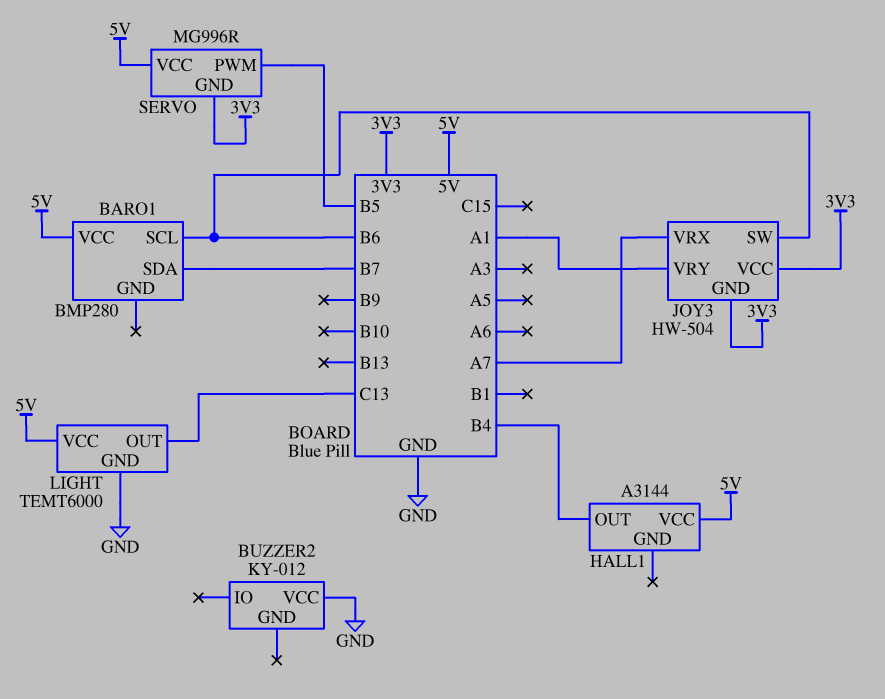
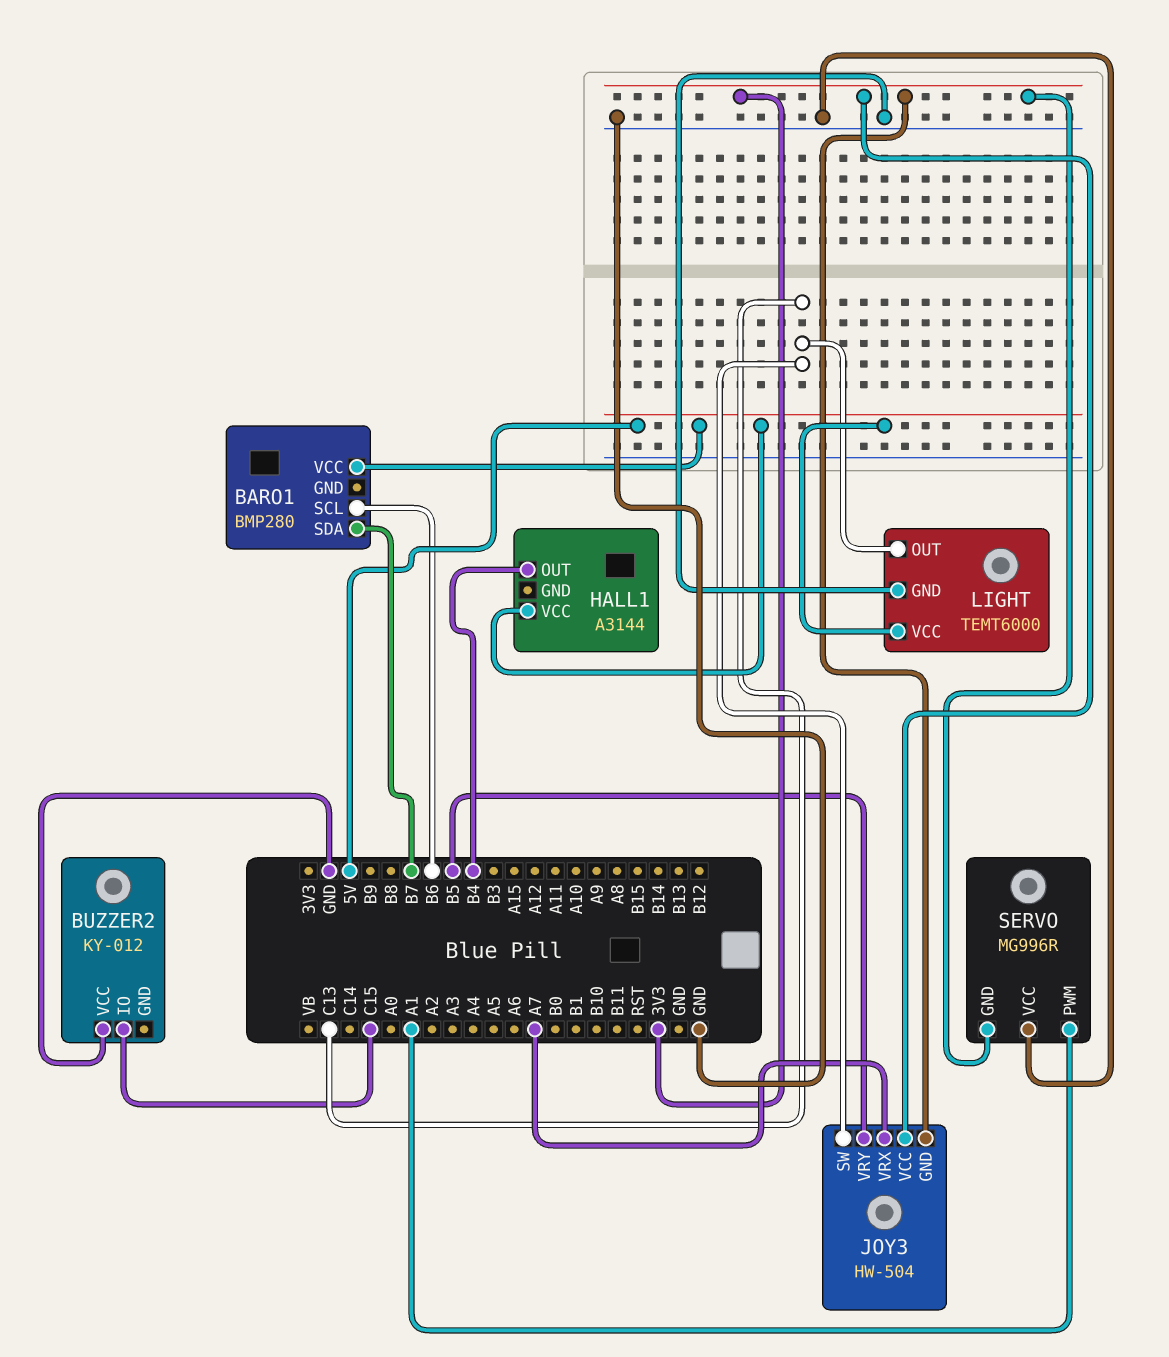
BUZZER2 pin IO: none -> C15
JOY3 pin SW: B6 -> C13
JOY3 pin VRY: A1 -> B5
SERVO pin PWM: B5 -> A1
SERVO pin VCC: 5V -> GND

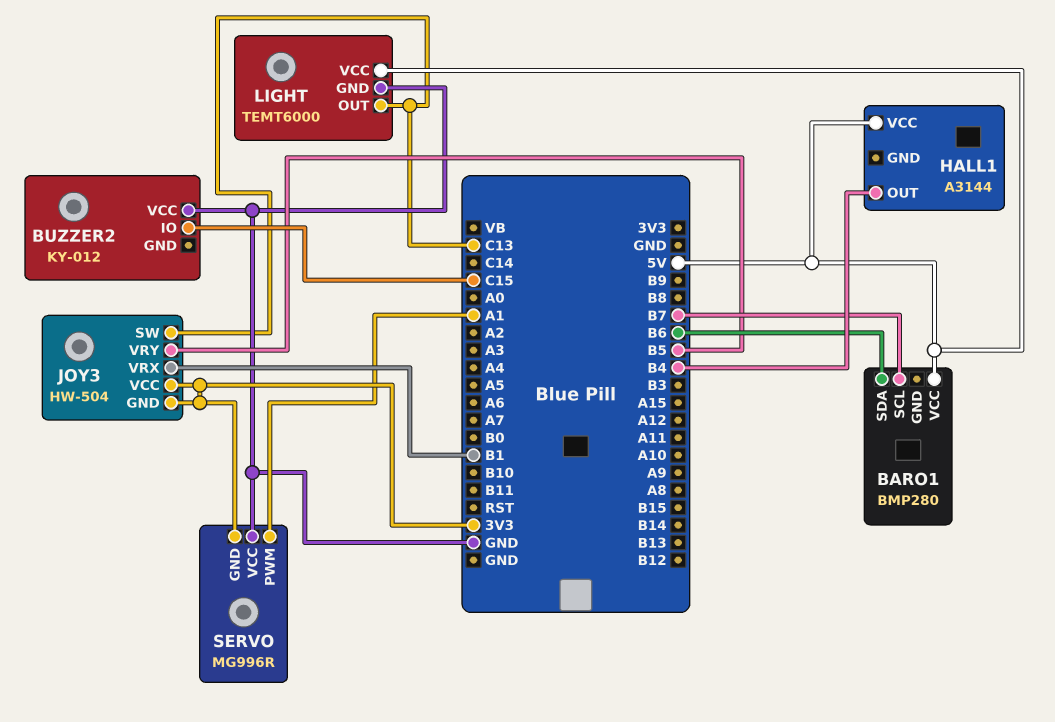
BARO1 pin SCL: B6 -> B7
BARO1 pin SDA: B7 -> B6
JOY3 pin VRX: A7 -> B1

